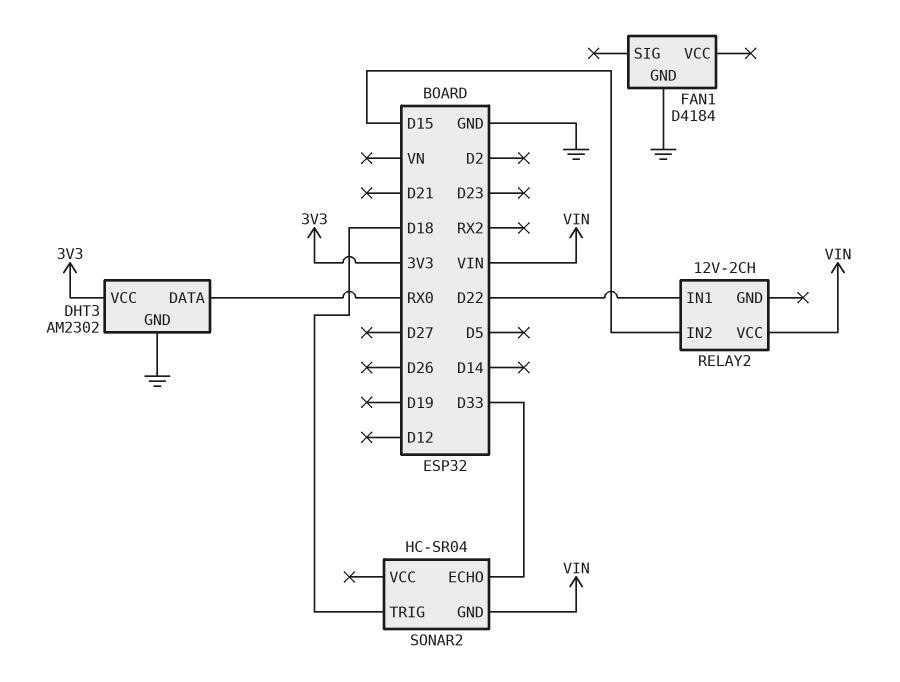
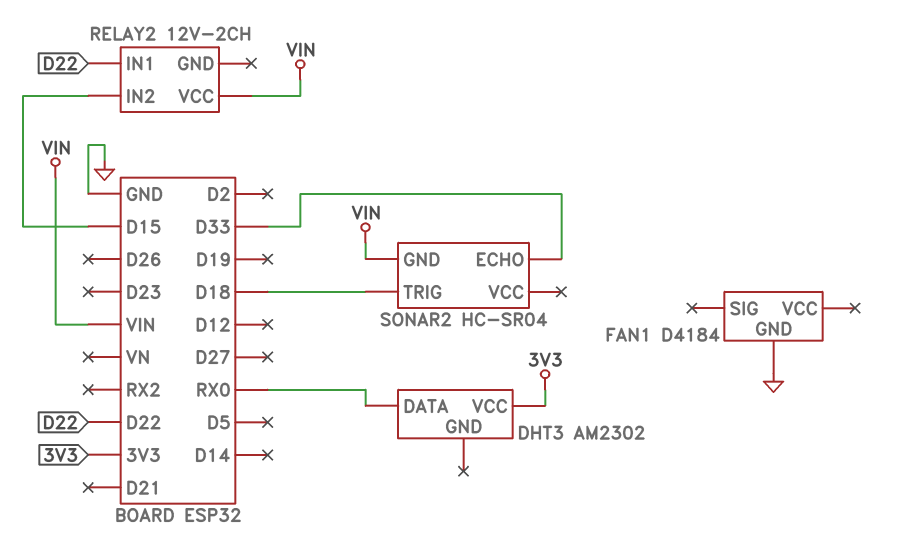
DHT3 pin GND: GND -> none

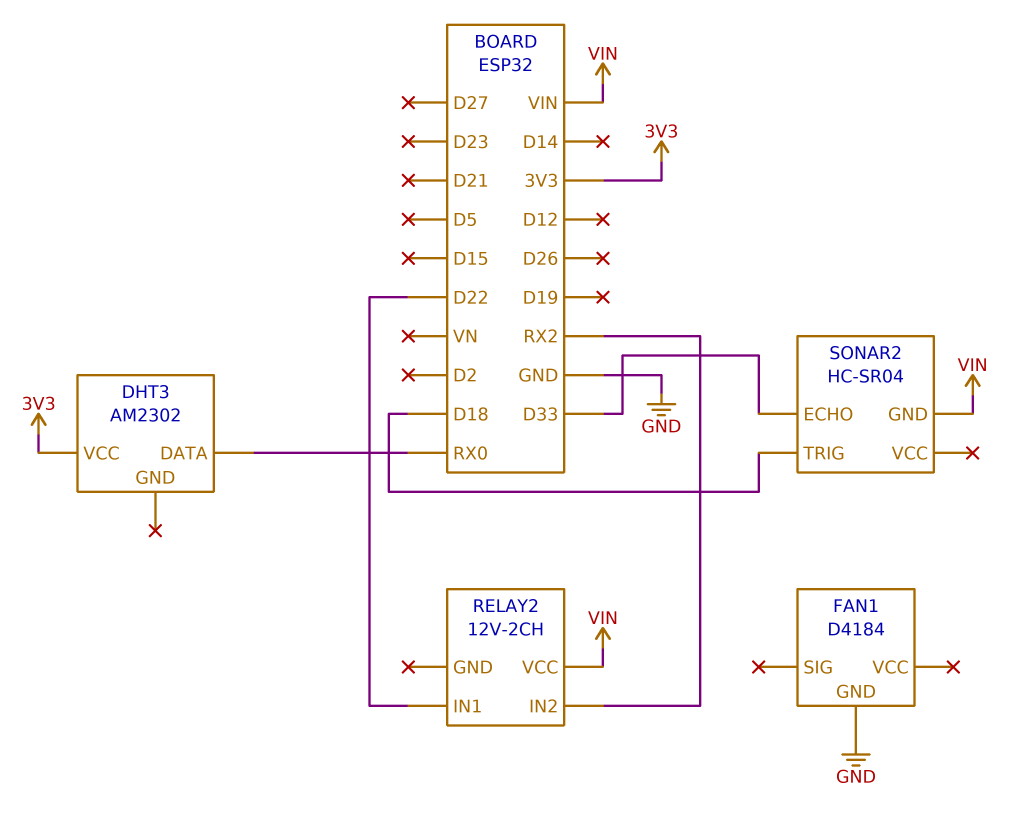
RELAY2 pin IN2: D15 -> RX2

